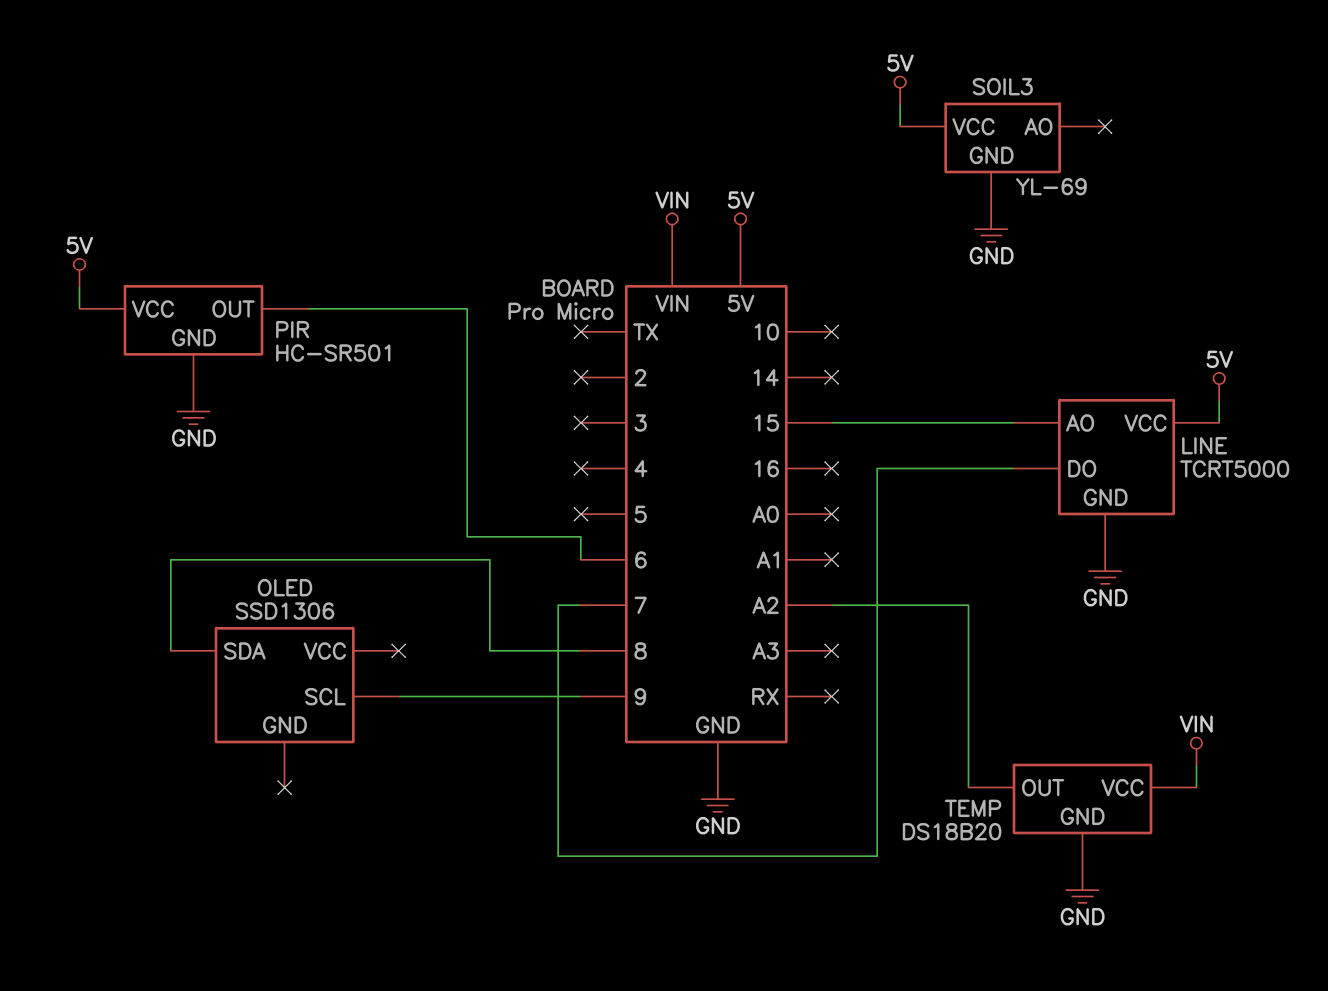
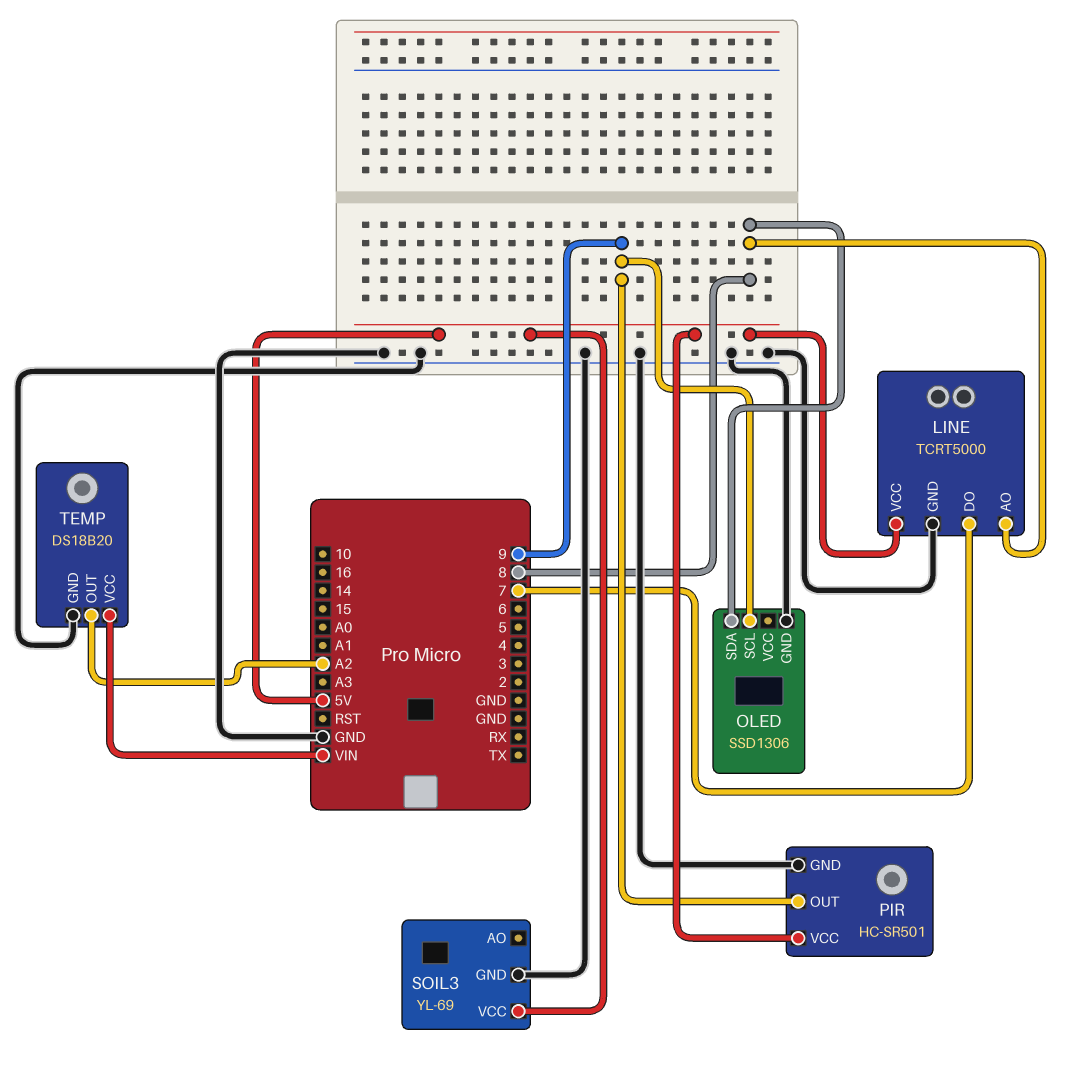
LINE pin AO: 15 -> 8
OLED pin GND: none -> GND
PIR pin OUT: 6 -> 9

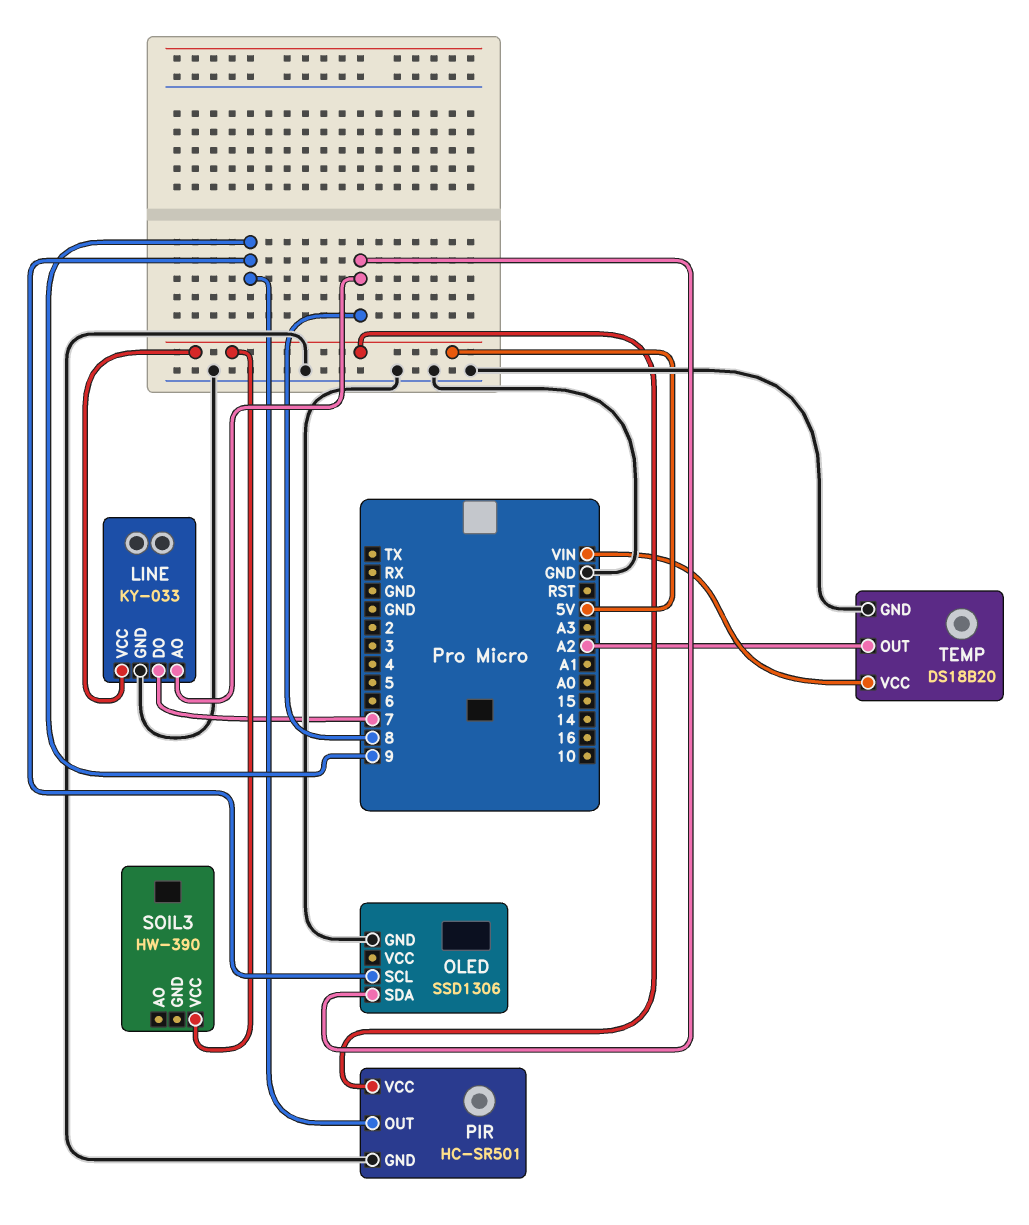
LINE: TCRT5000 -> KY-033
SOIL3: YL-69 -> HW-390
SOIL3 pin GND: GND -> none

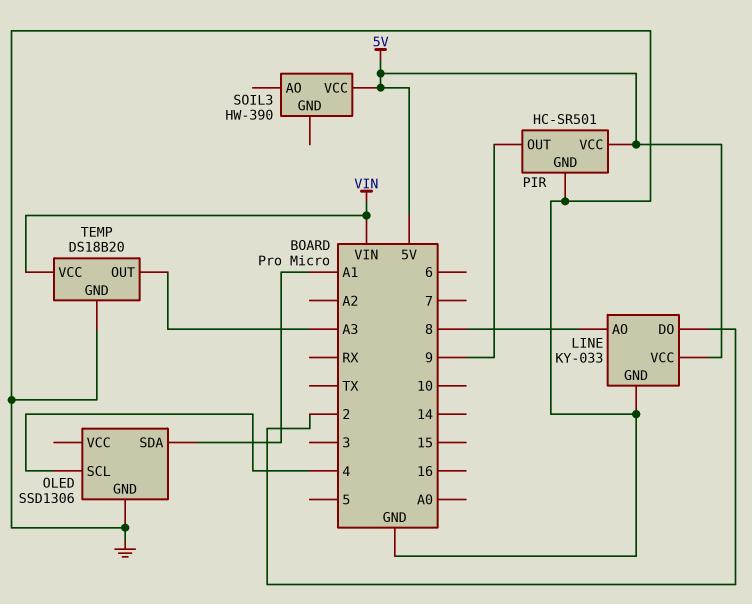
LINE pin DO: 7 -> 2
OLED pin SCL: 9 -> 4
OLED pin SDA: 8 -> A1
TEMP pin OUT: A2 -> A3

